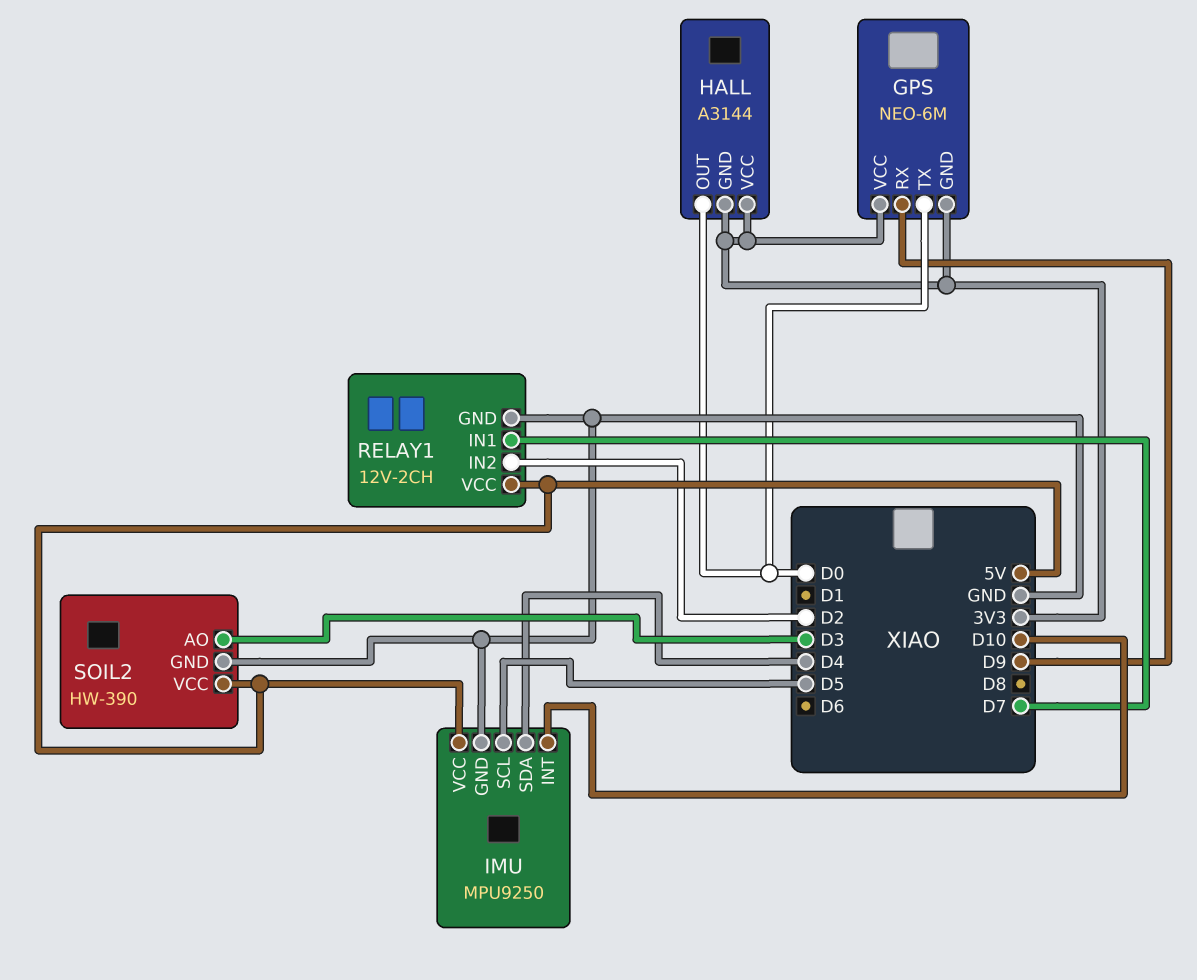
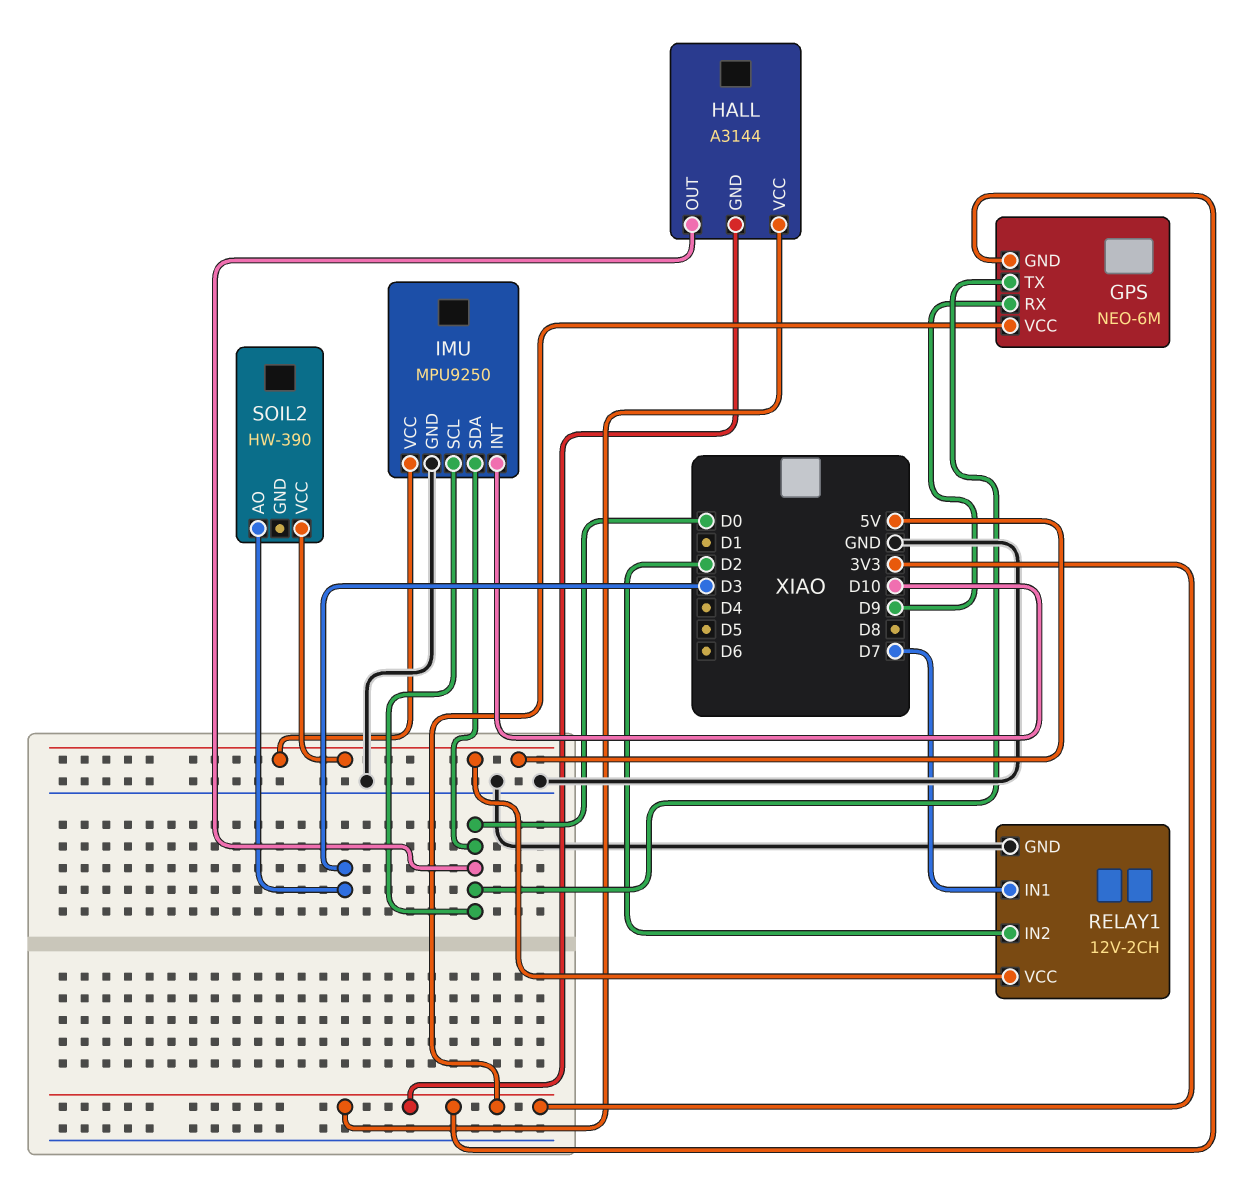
IMU pin SCL: D5 -> D0
IMU pin SDA: D4 -> D0
SOIL2 pin GND: GND -> none

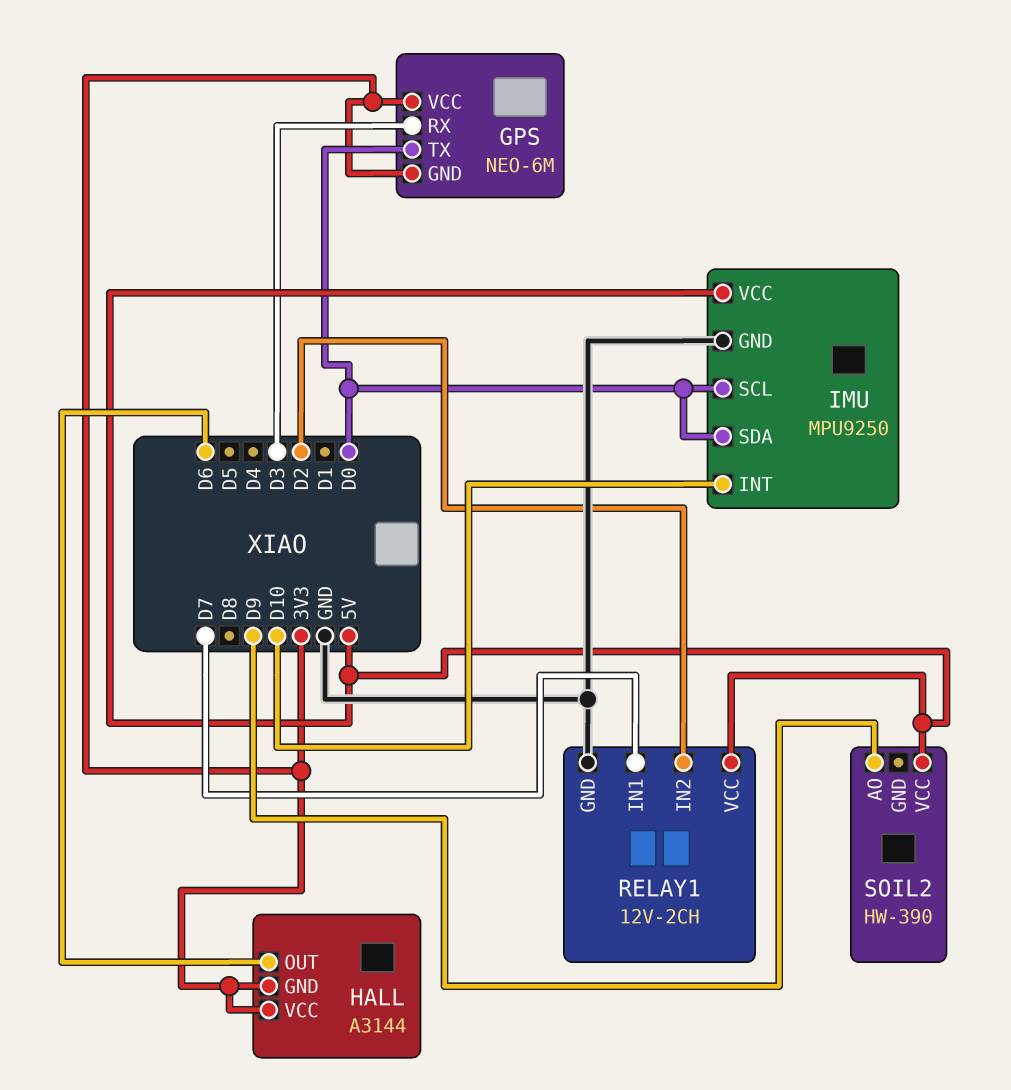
GPS pin RX: D9 -> D3
HALL pin OUT: D0 -> D6
SOIL2 pin AO: D3 -> D9

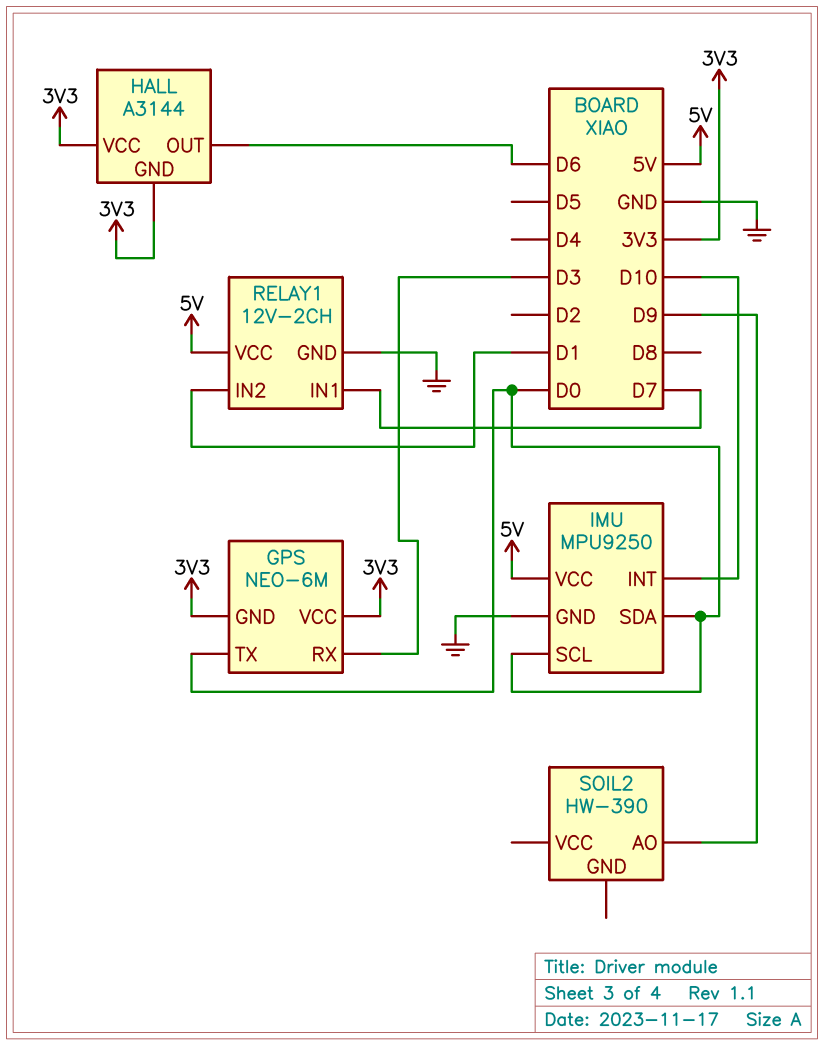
RELAY1 pin IN2: D2 -> D1
SOIL2 pin VCC: 5V -> none

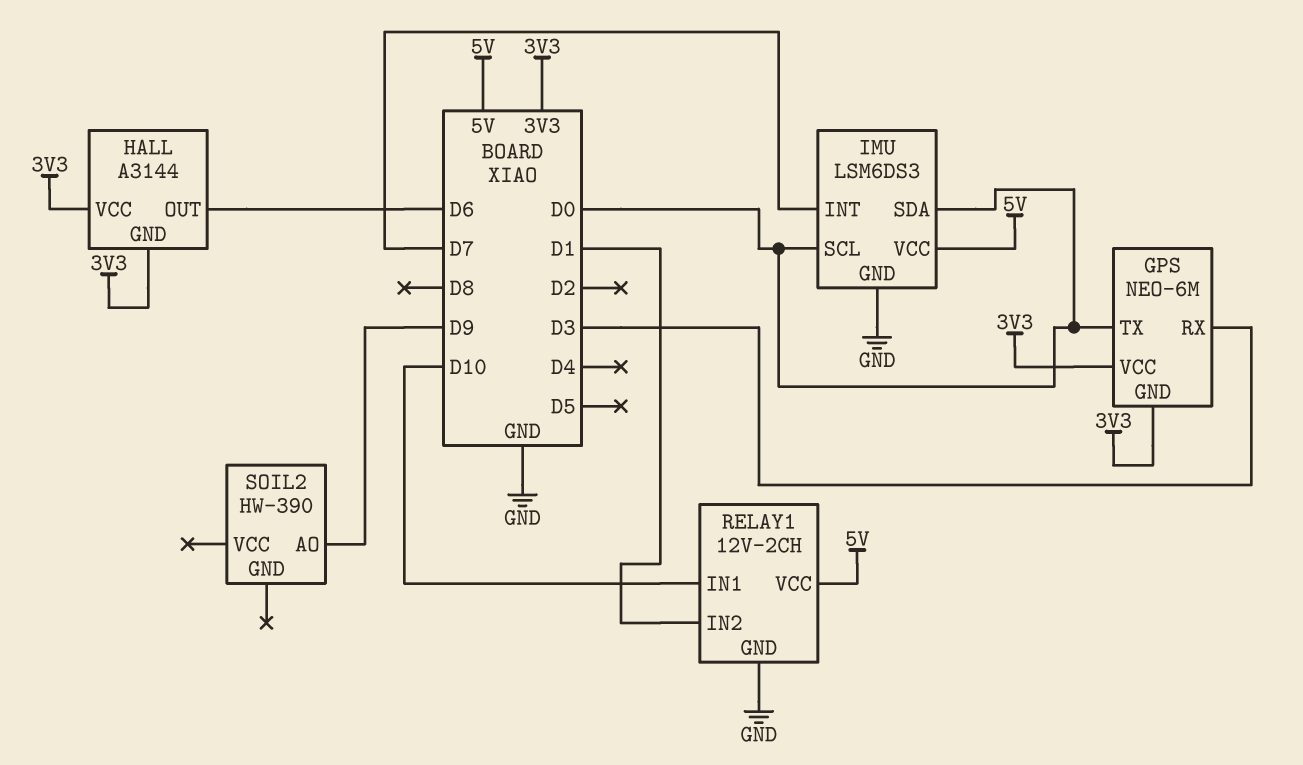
IMU: MPU9250 -> LSM6DS3
IMU pin INT: D10 -> D7
RELAY1 pin IN1: D7 -> D10

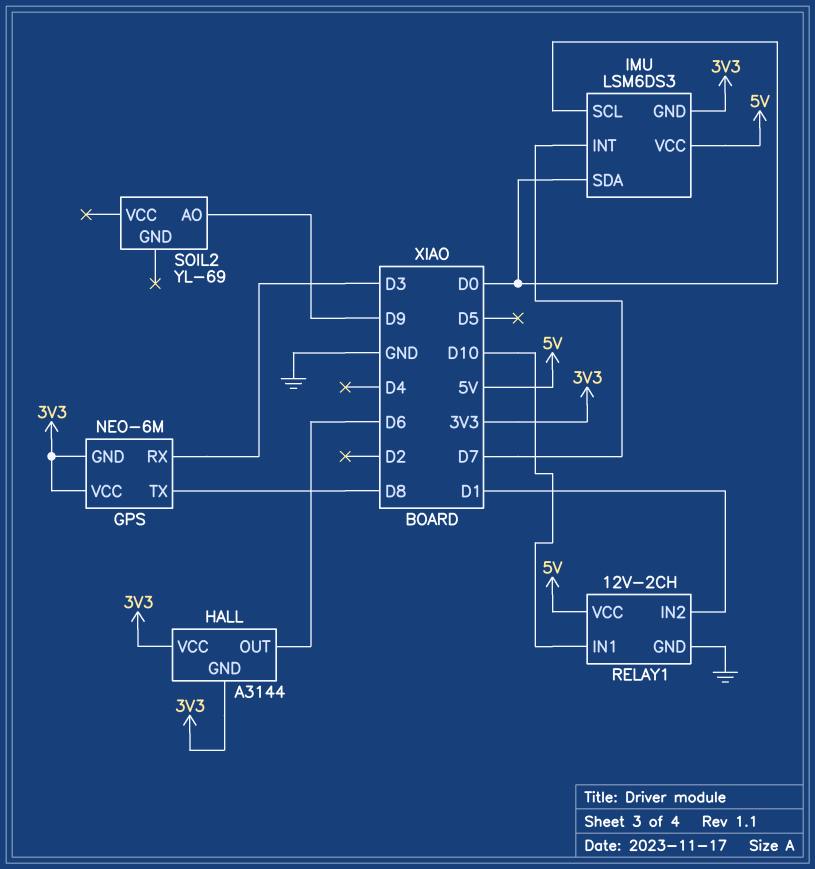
GPS pin TX: D0 -> D8
IMU pin GND: GND -> 3V3
SOIL2: HW-390 -> YL-69

